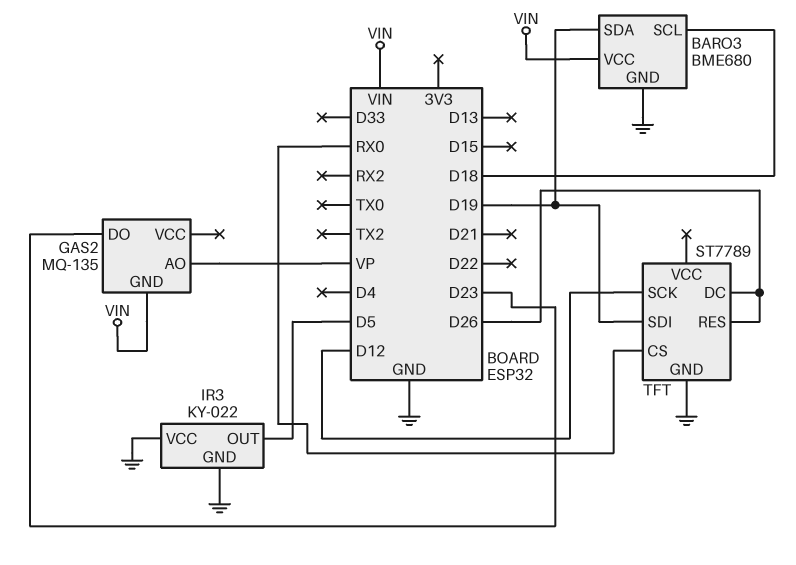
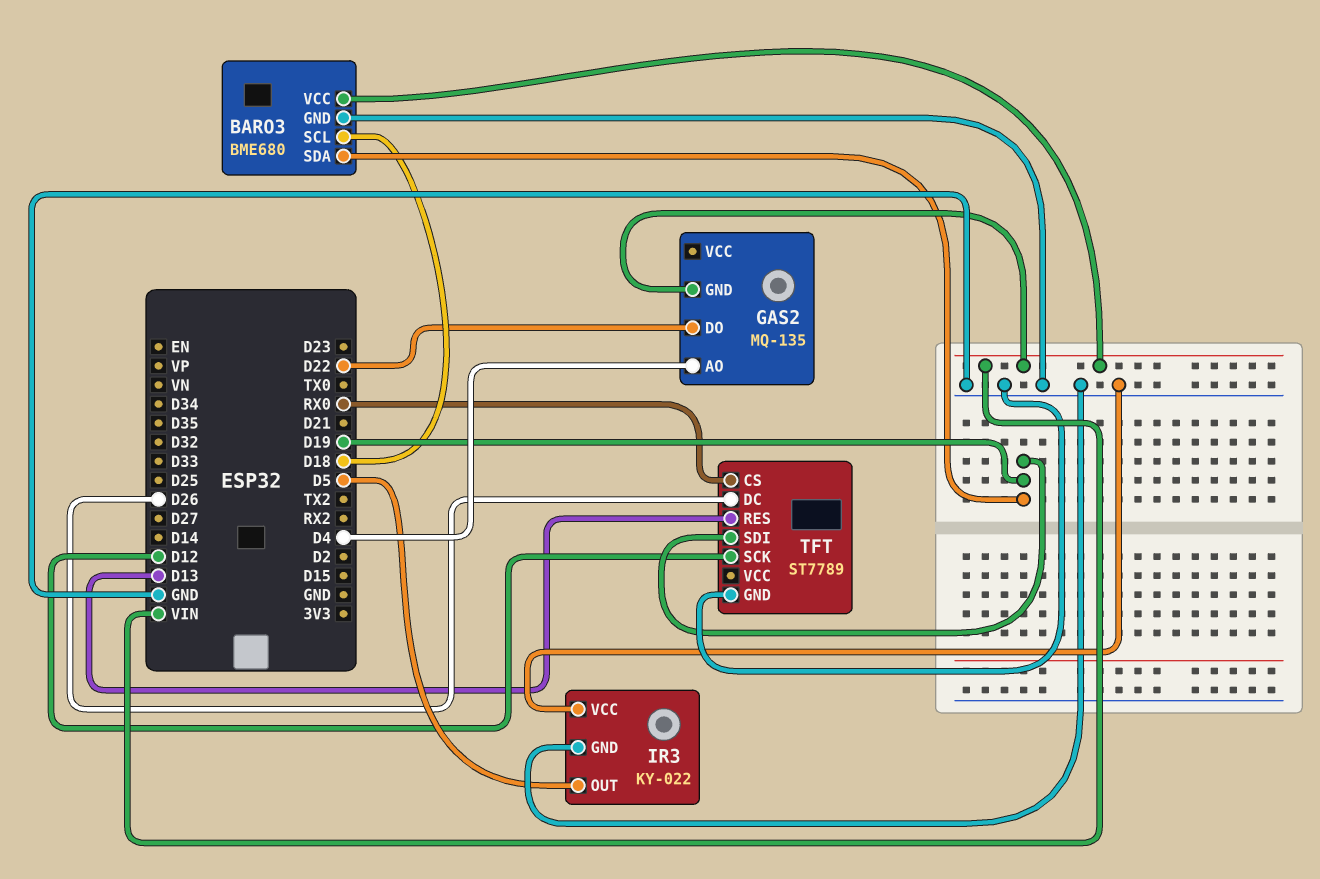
GAS2 pin AO: VP -> D4
GAS2 pin DO: D23 -> D22
TFT pin RES: D26 -> D13

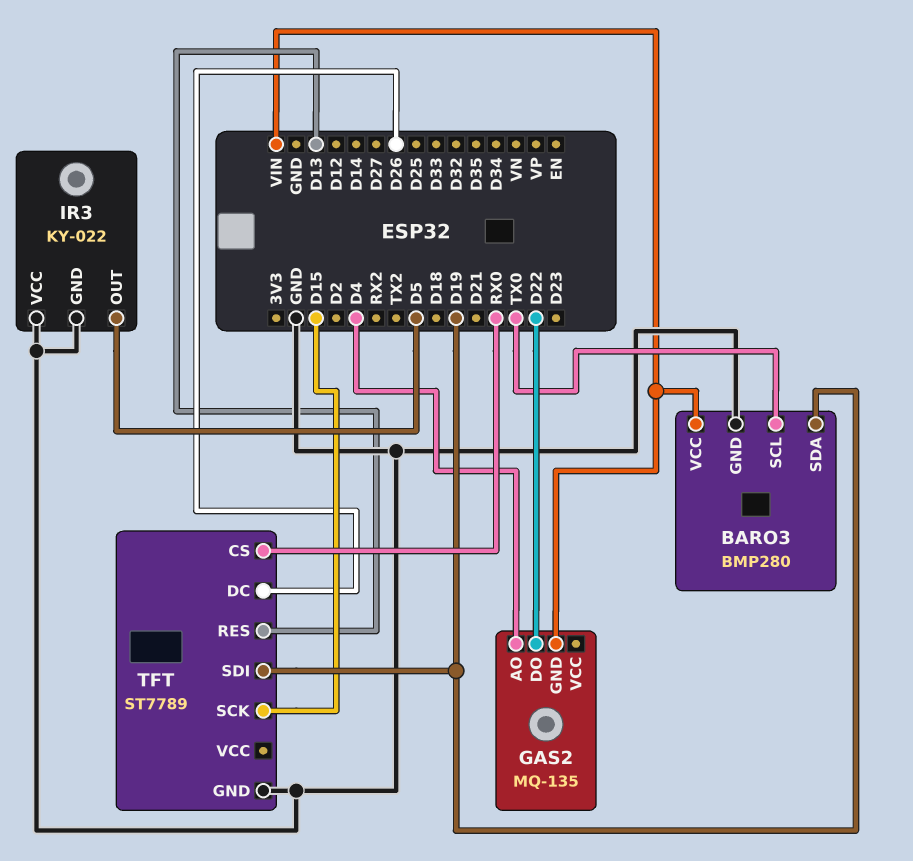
BARO3: BME680 -> BMP280
BARO3 pin SCL: D18 -> TX0
TFT pin SCK: D12 -> D15

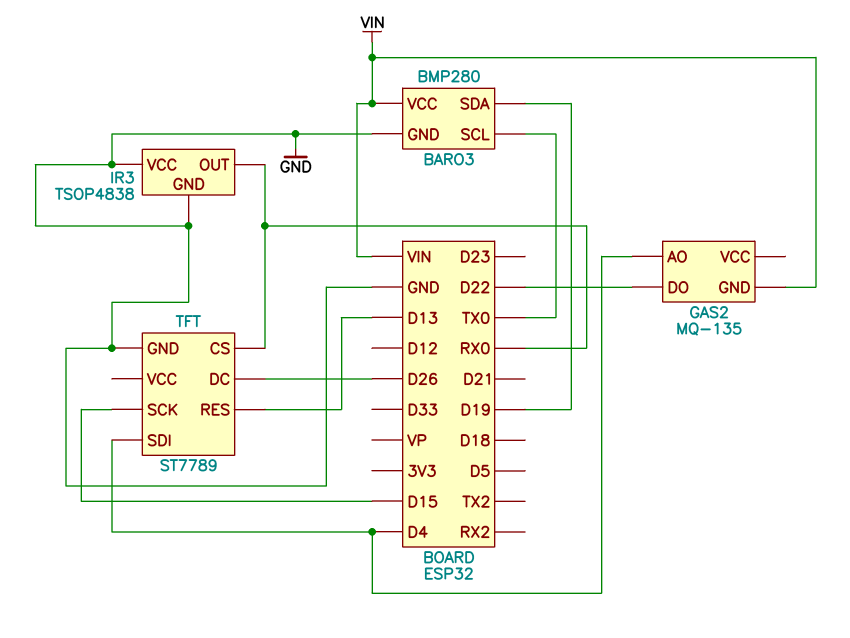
IR3: KY-022 -> TSOP4838
IR3 pin OUT: D5 -> RX0
TFT pin SDI: D19 -> D4

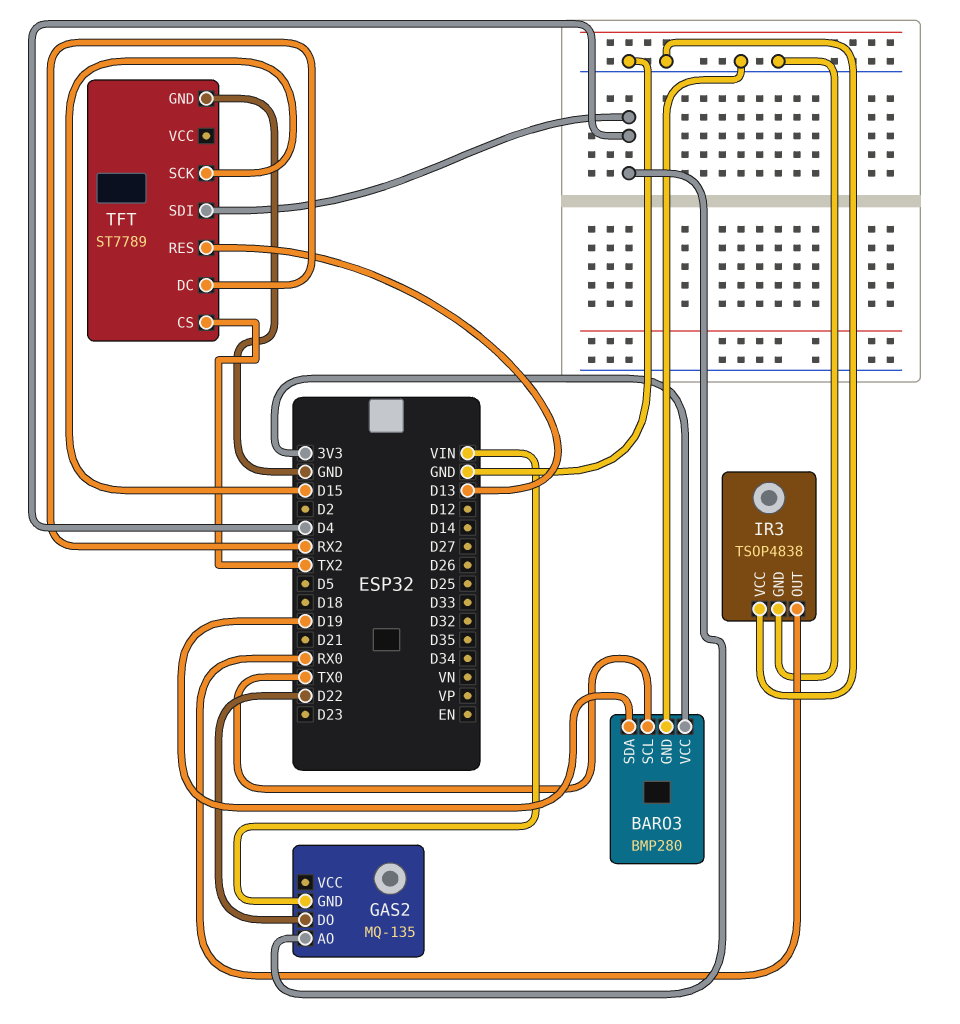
BARO3 pin VCC: VIN -> 3V3
TFT pin CS: RX0 -> TX2
TFT pin DC: D26 -> RX2

